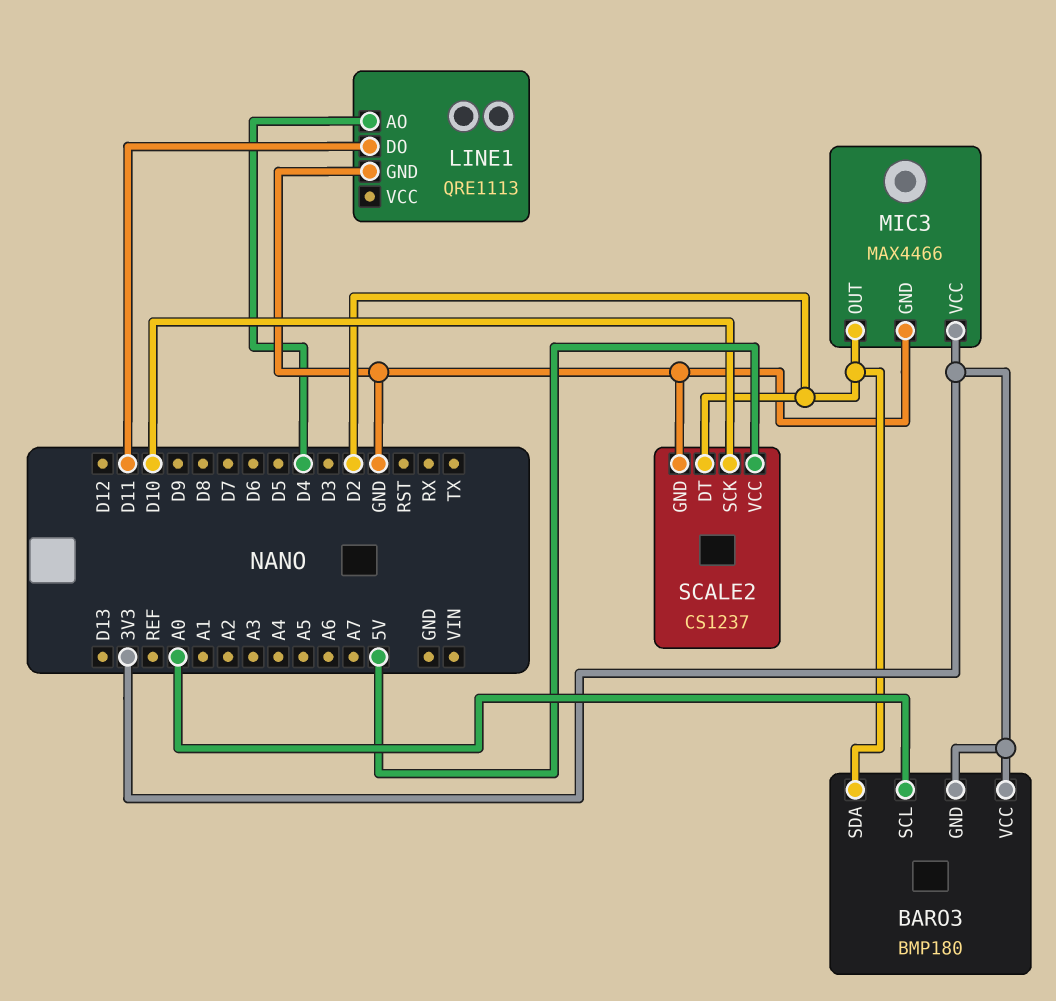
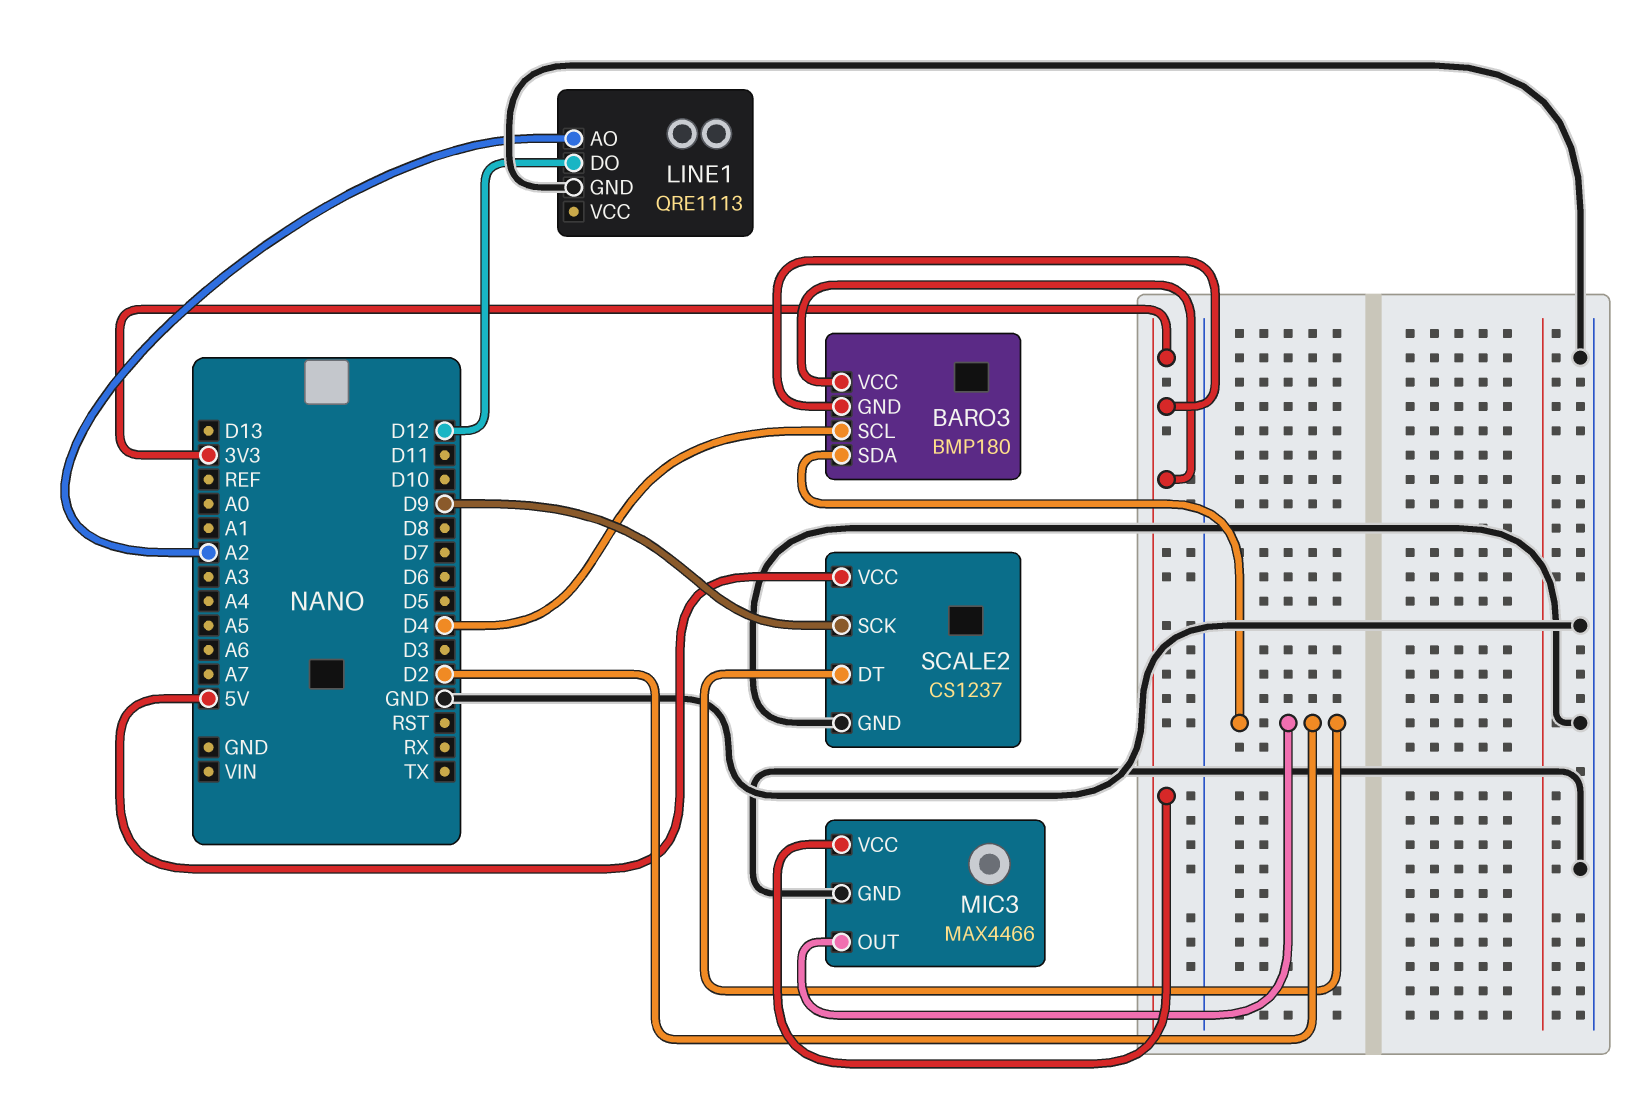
BARO3 pin SCL: A0 -> D4
LINE1 pin AO: D4 -> A2
LINE1 pin DO: D11 -> D12
SCALE2 pin SCK: D10 -> D9

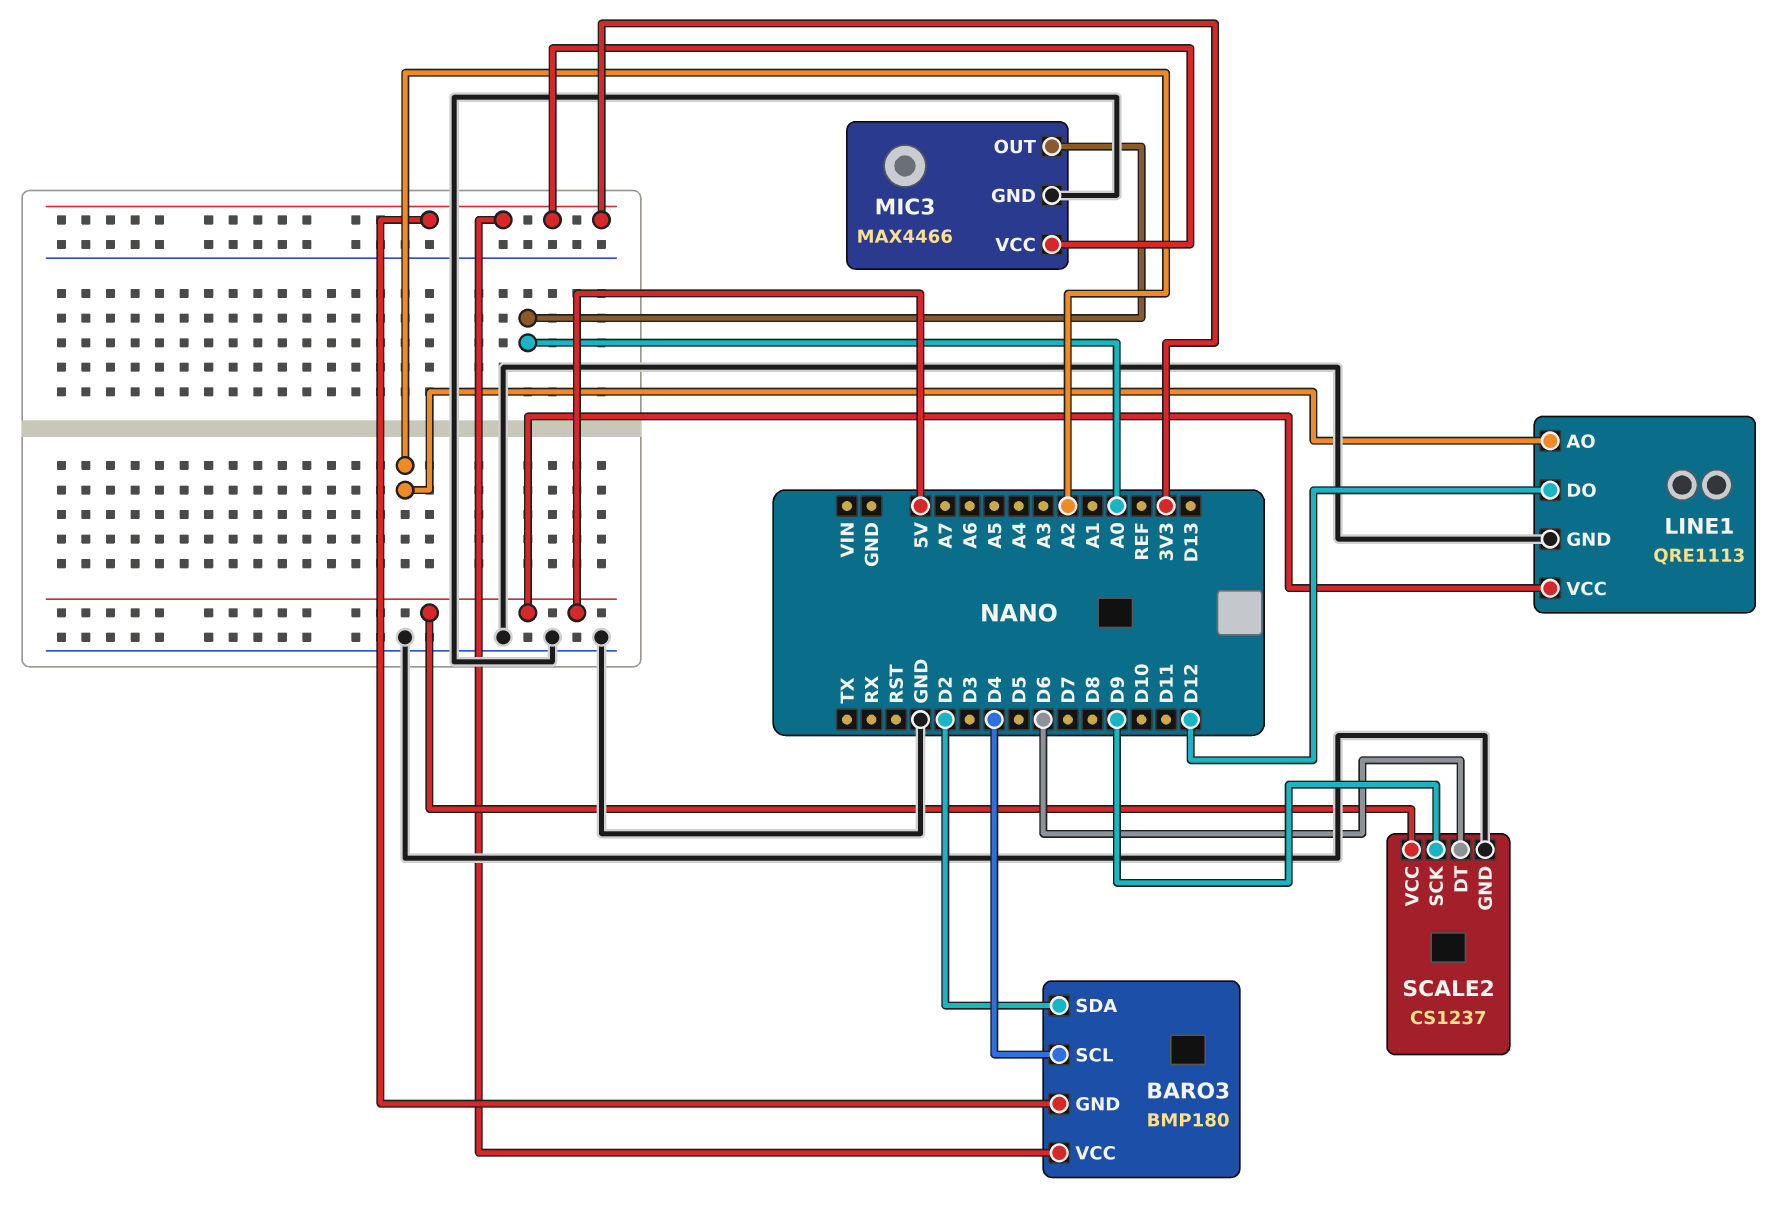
LINE1 pin VCC: none -> 5V
MIC3 pin OUT: D2 -> A0
SCALE2 pin DT: D2 -> D6

